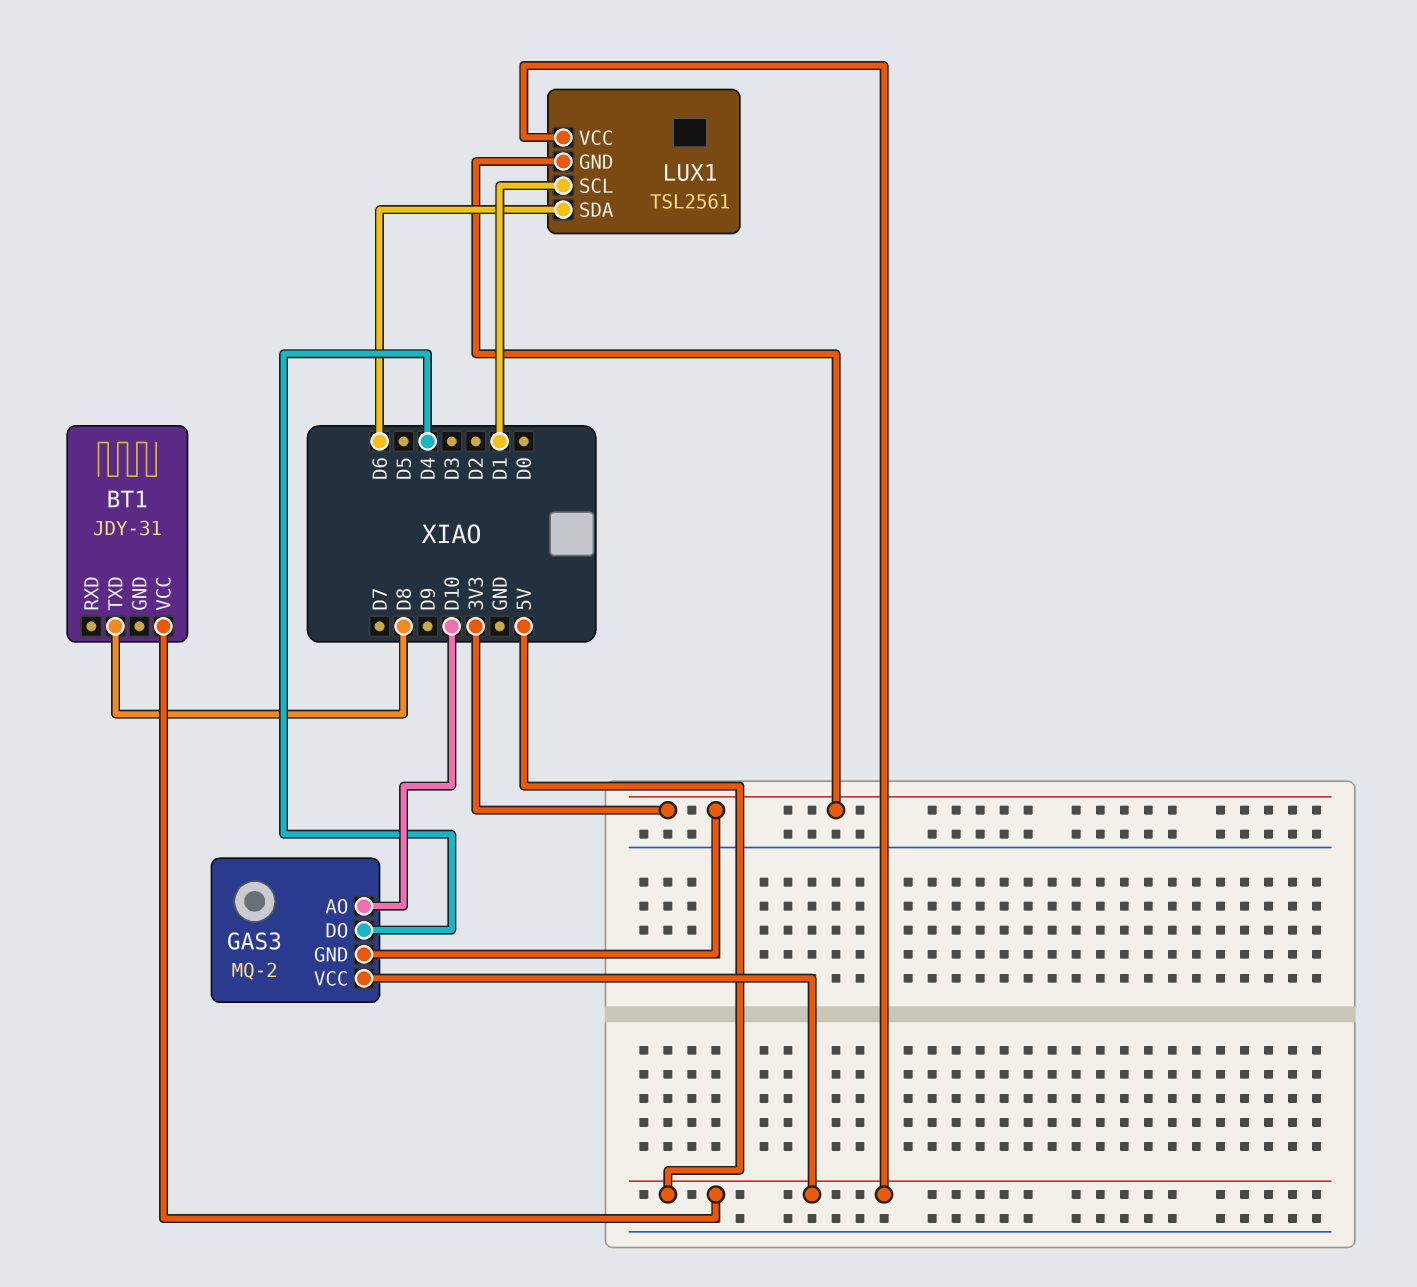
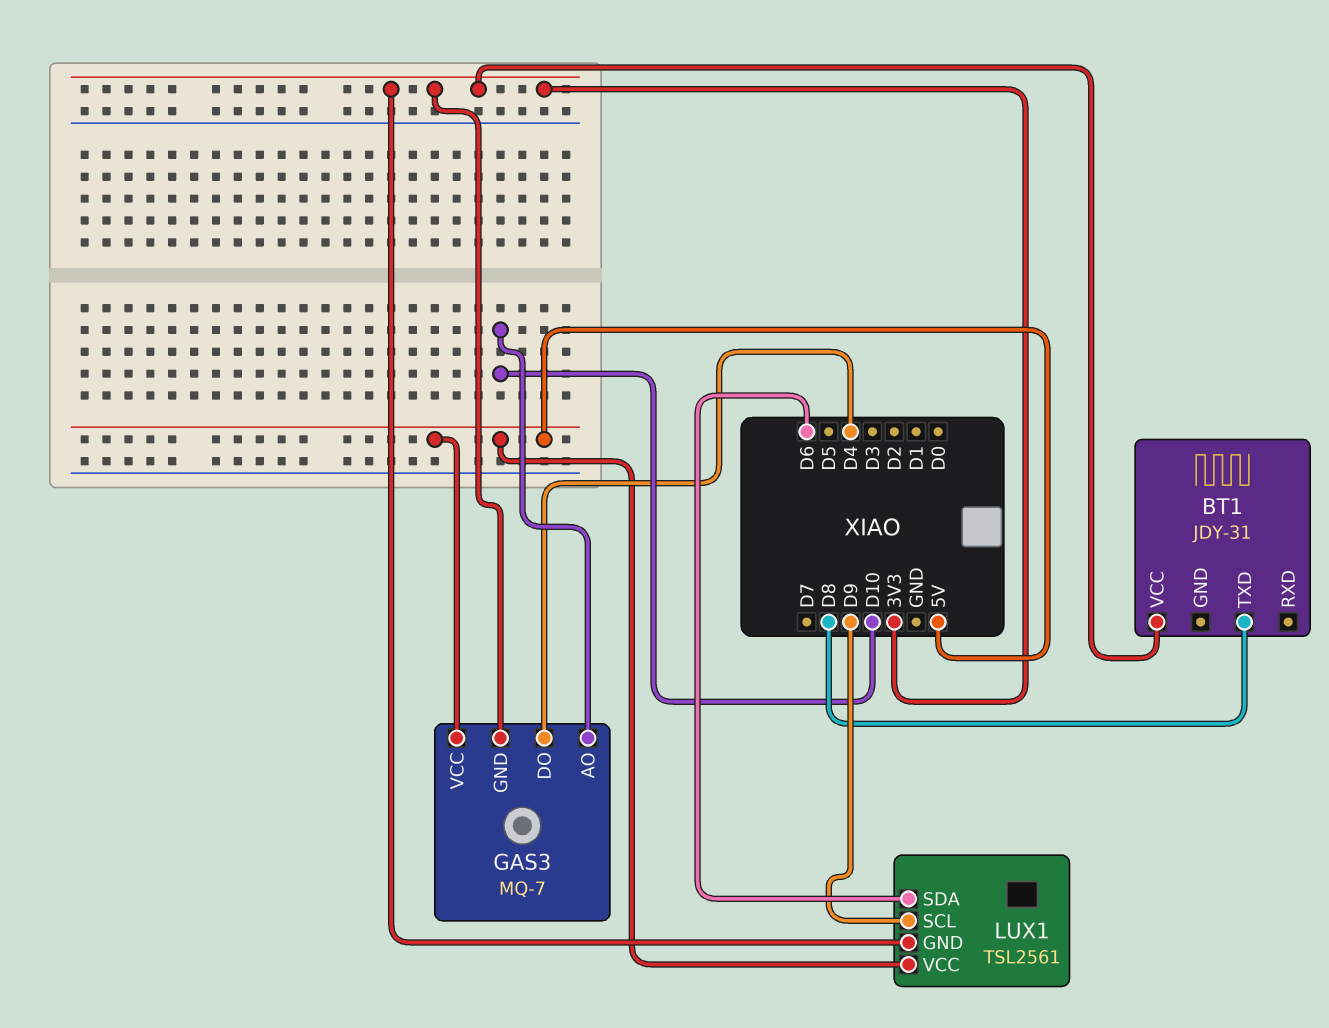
BT1 pin VCC: 5V -> 3V3
GAS3: MQ-2 -> MQ-7
LUX1 pin SCL: D1 -> D9

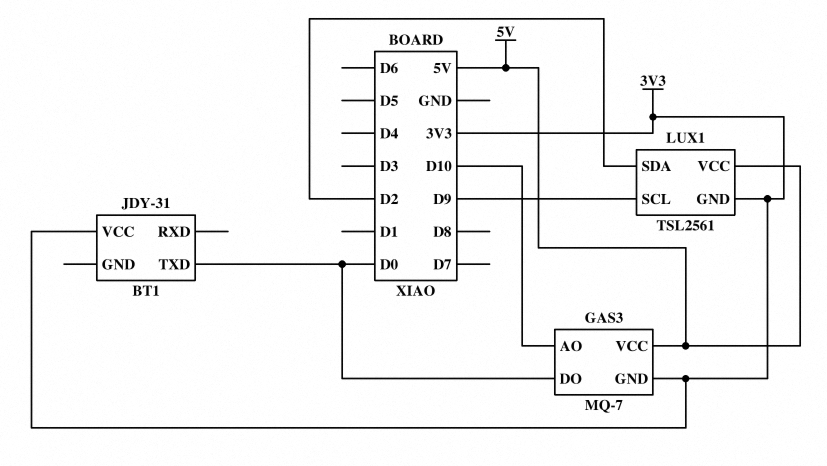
BT1 pin TXD: D8 -> D0
GAS3 pin DO: D4 -> D0
LUX1 pin SDA: D6 -> D2

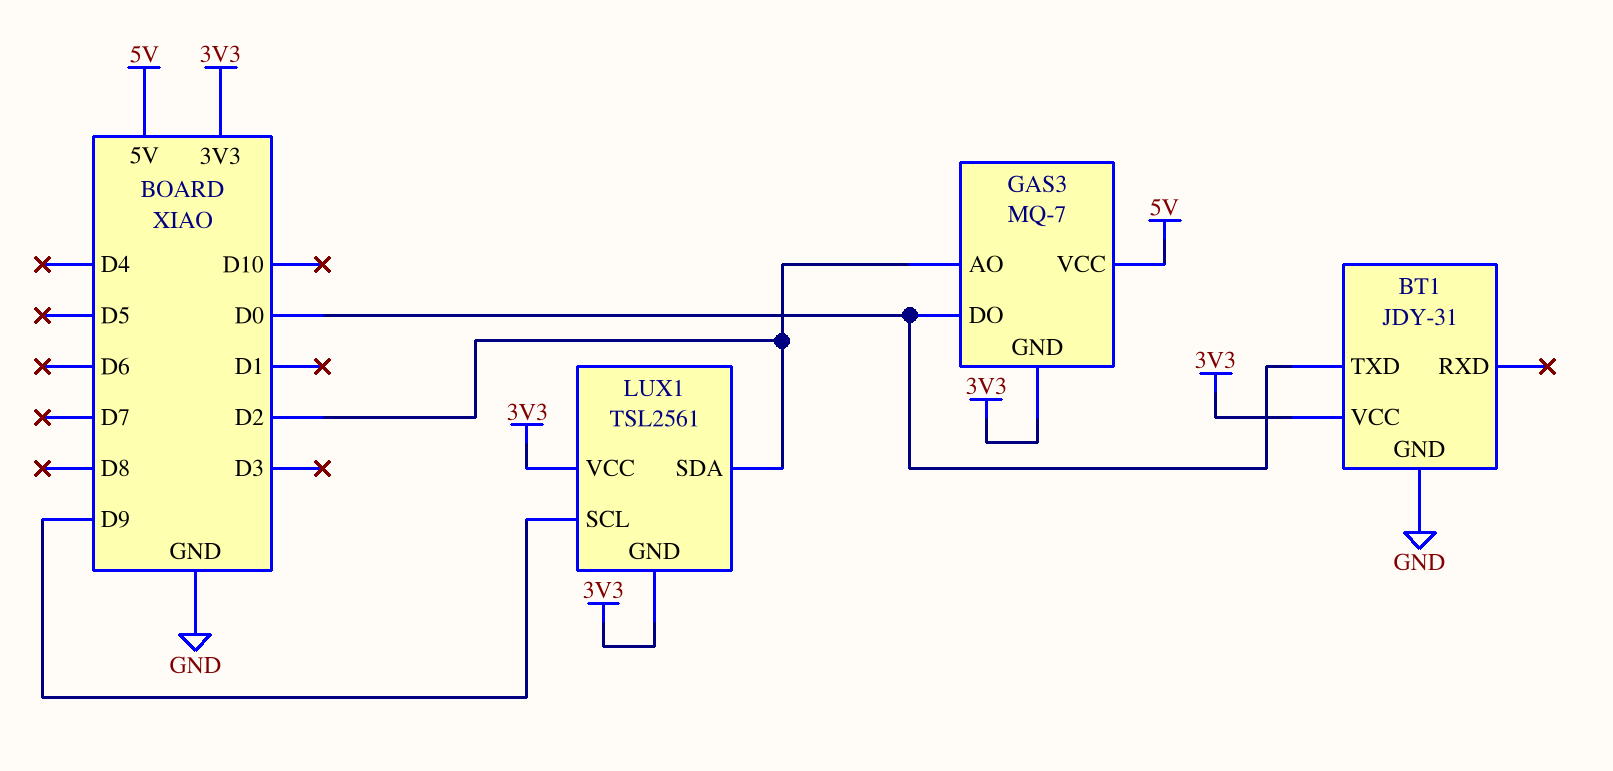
BT1 pin GND: none -> GND
GAS3 pin AO: D10 -> D2
LUX1 pin VCC: 5V -> 3V3

